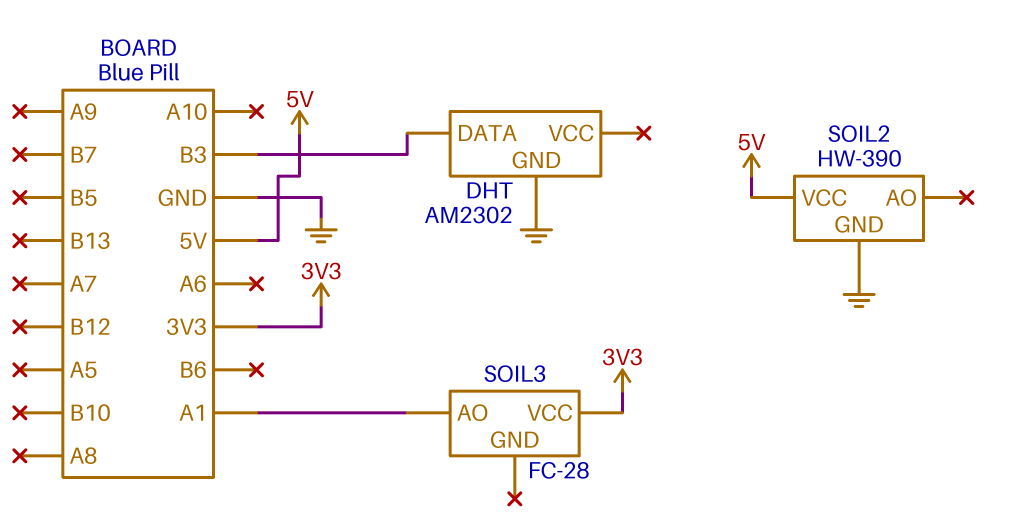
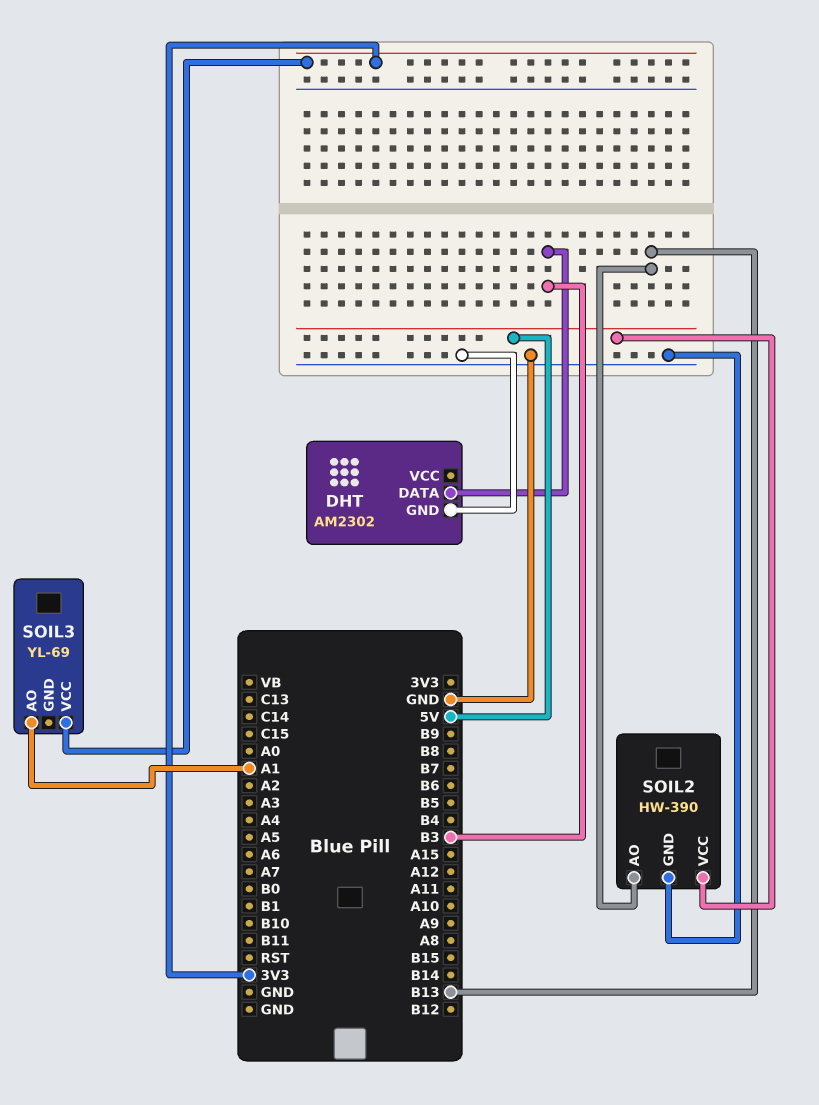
SOIL2 pin AO: none -> B13
SOIL3: FC-28 -> YL-69

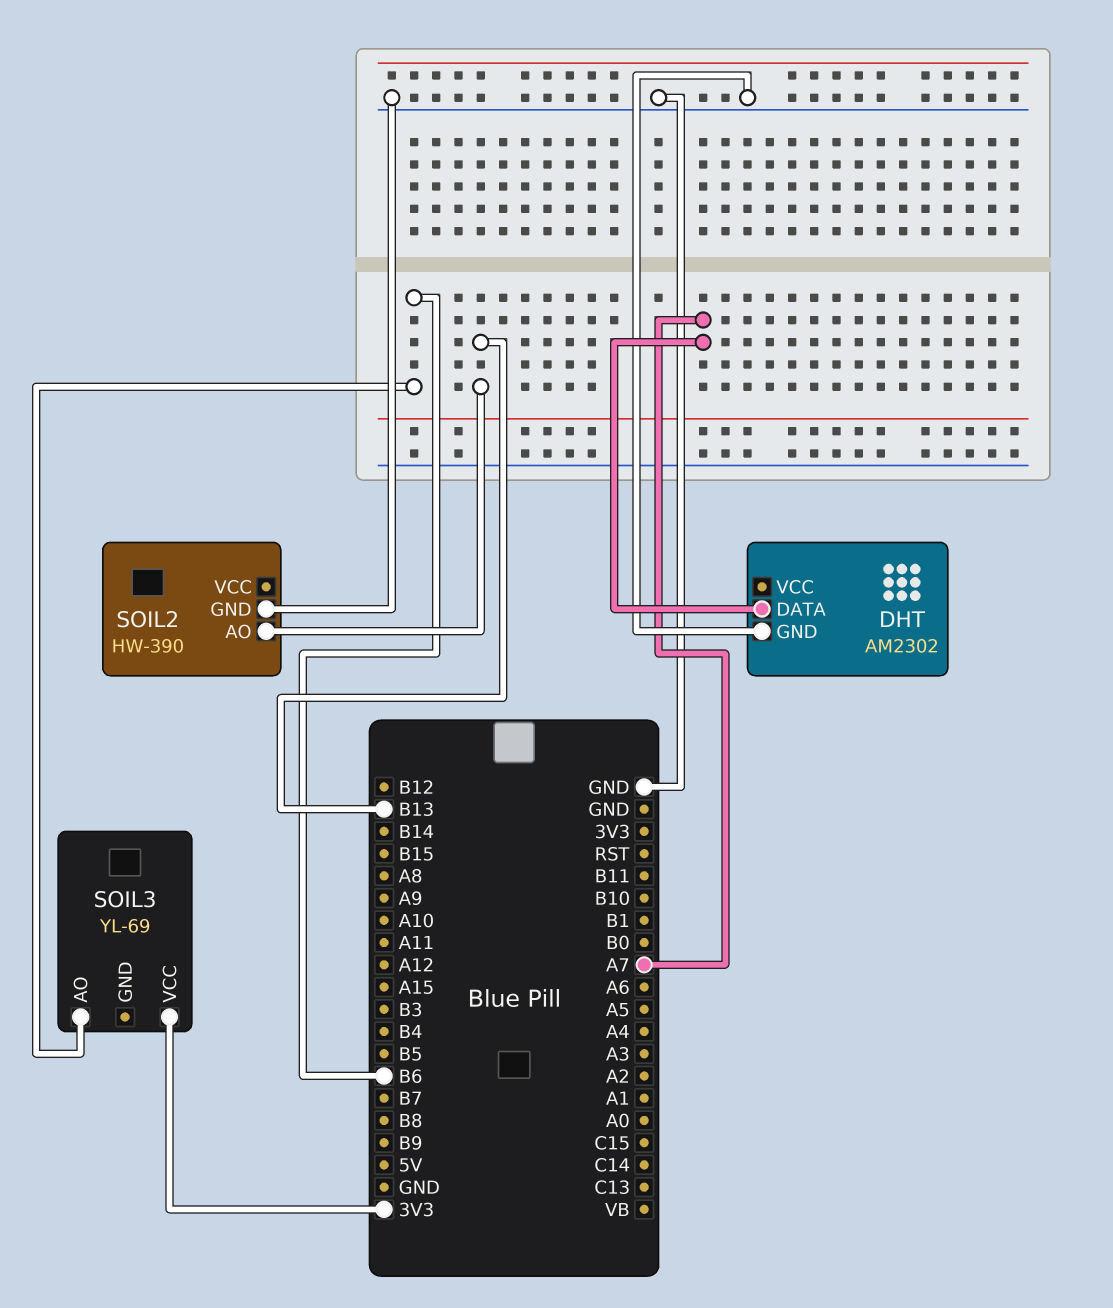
DHT pin DATA: B3 -> A7
SOIL2 pin VCC: 5V -> none
SOIL3 pin AO: A1 -> B6

